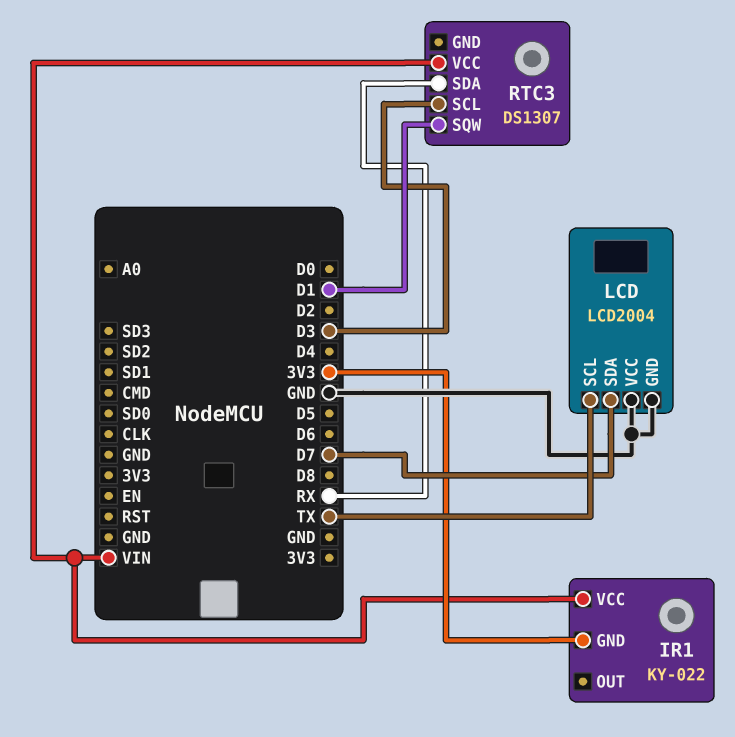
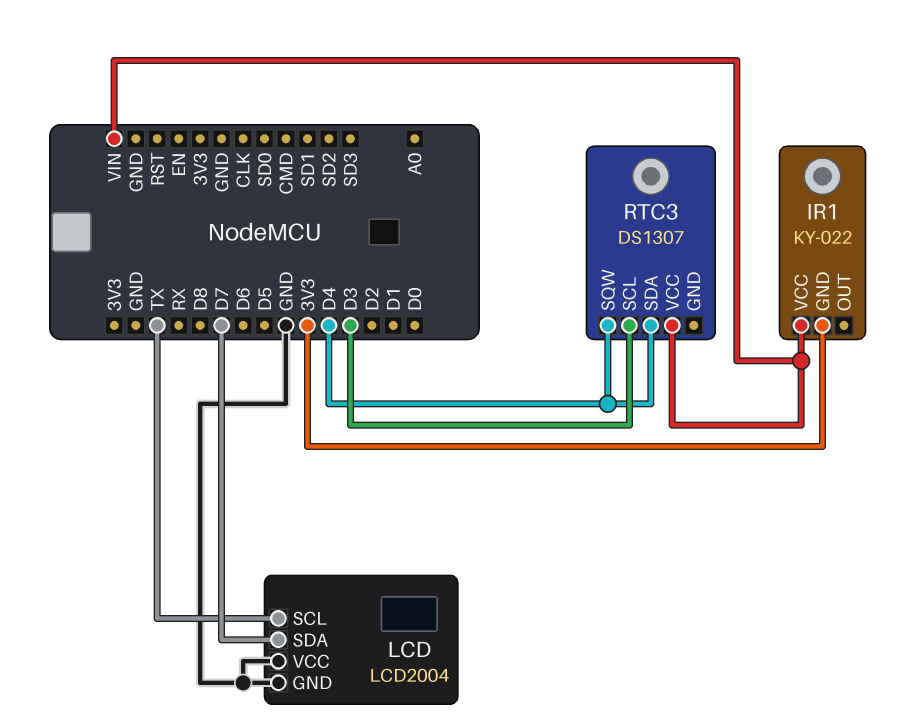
RTC3 pin SDA: RX -> D4
RTC3 pin SQW: D1 -> D4

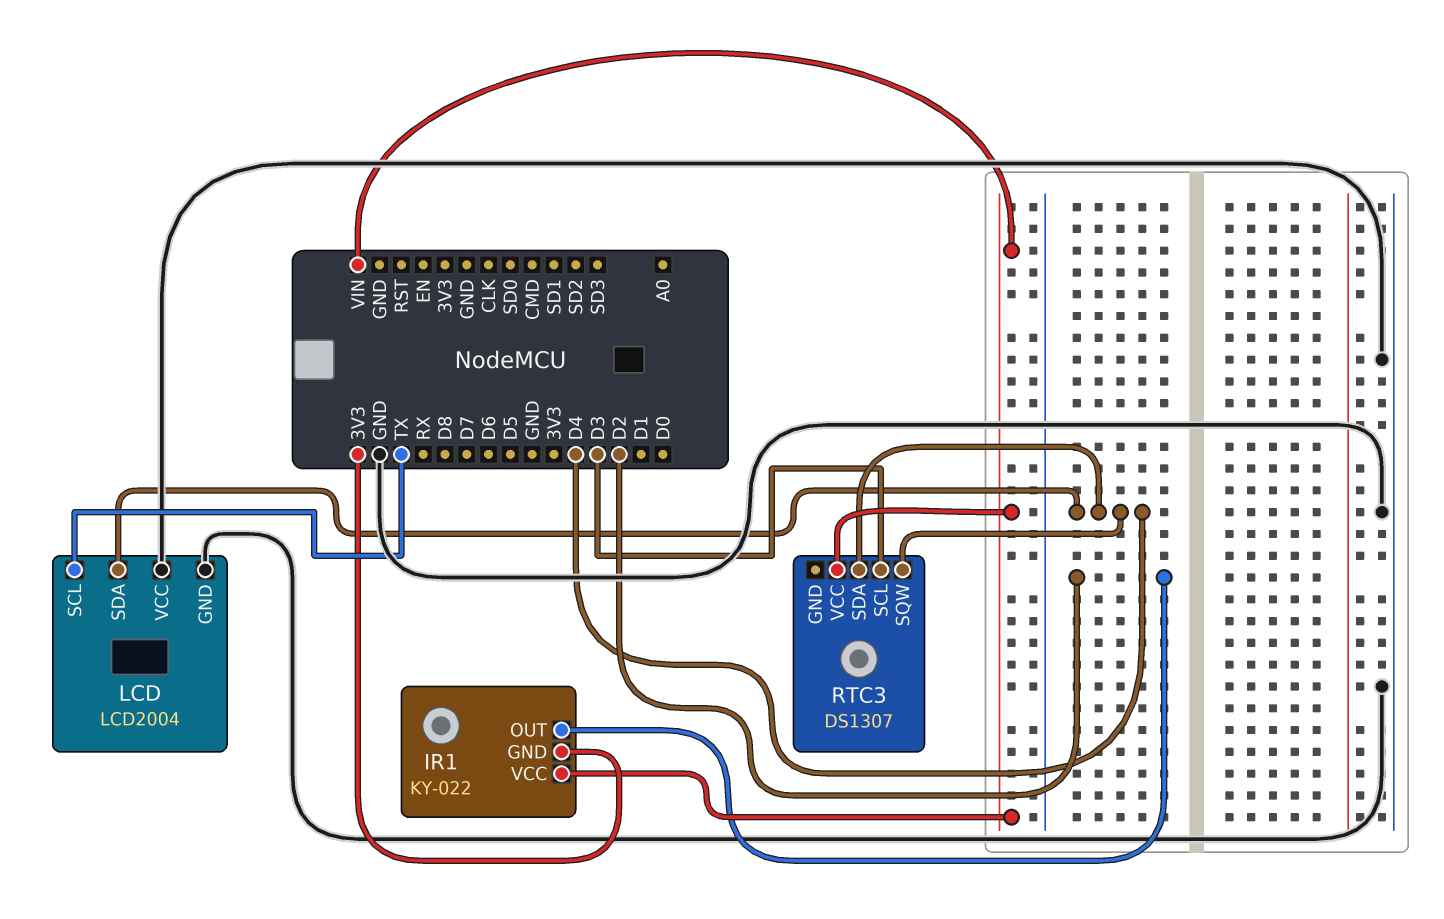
IR1 pin OUT: none -> D2
LCD pin SDA: D7 -> D4

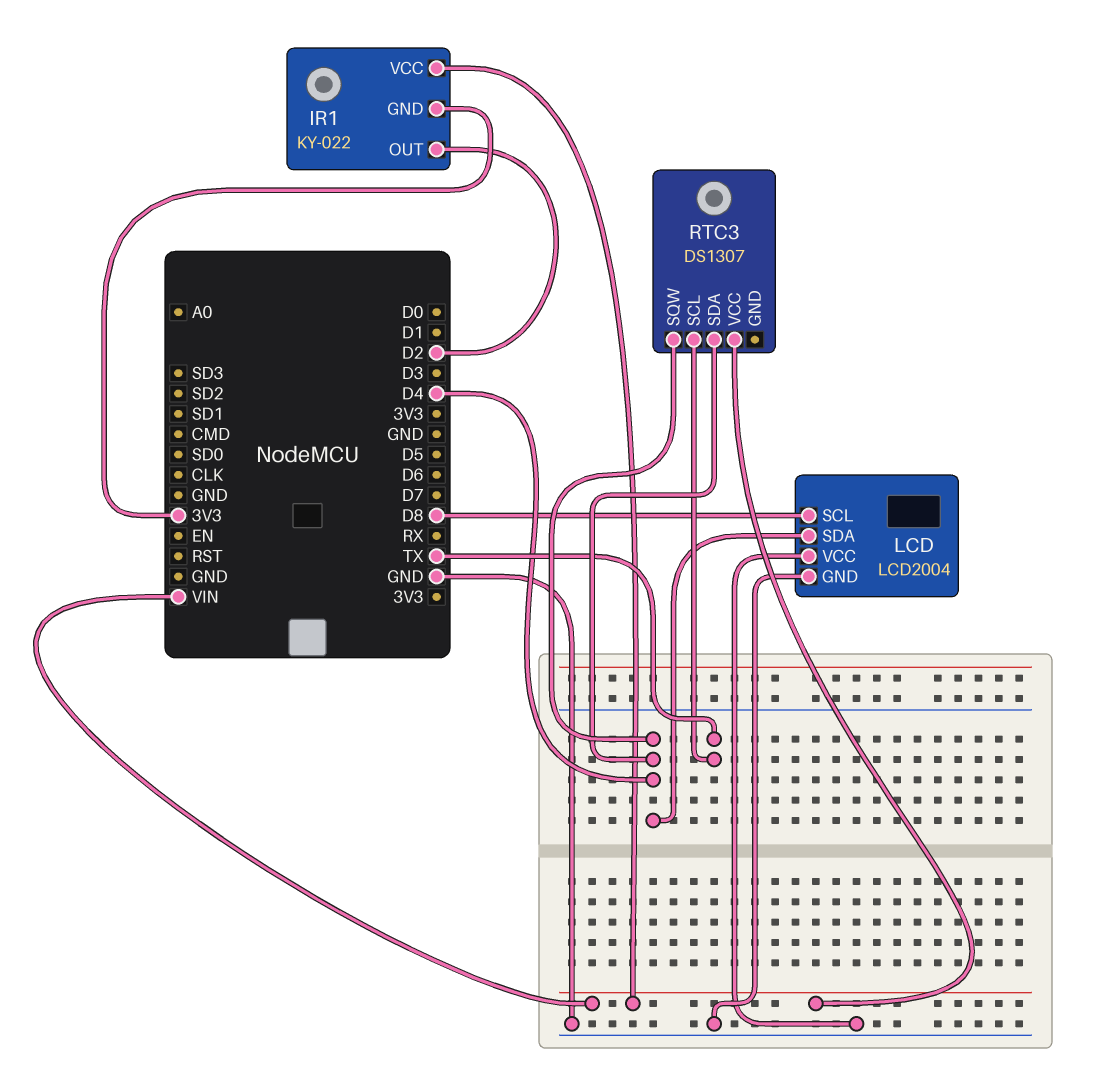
LCD pin SCL: TX -> D8
RTC3 pin SCL: D3 -> TX

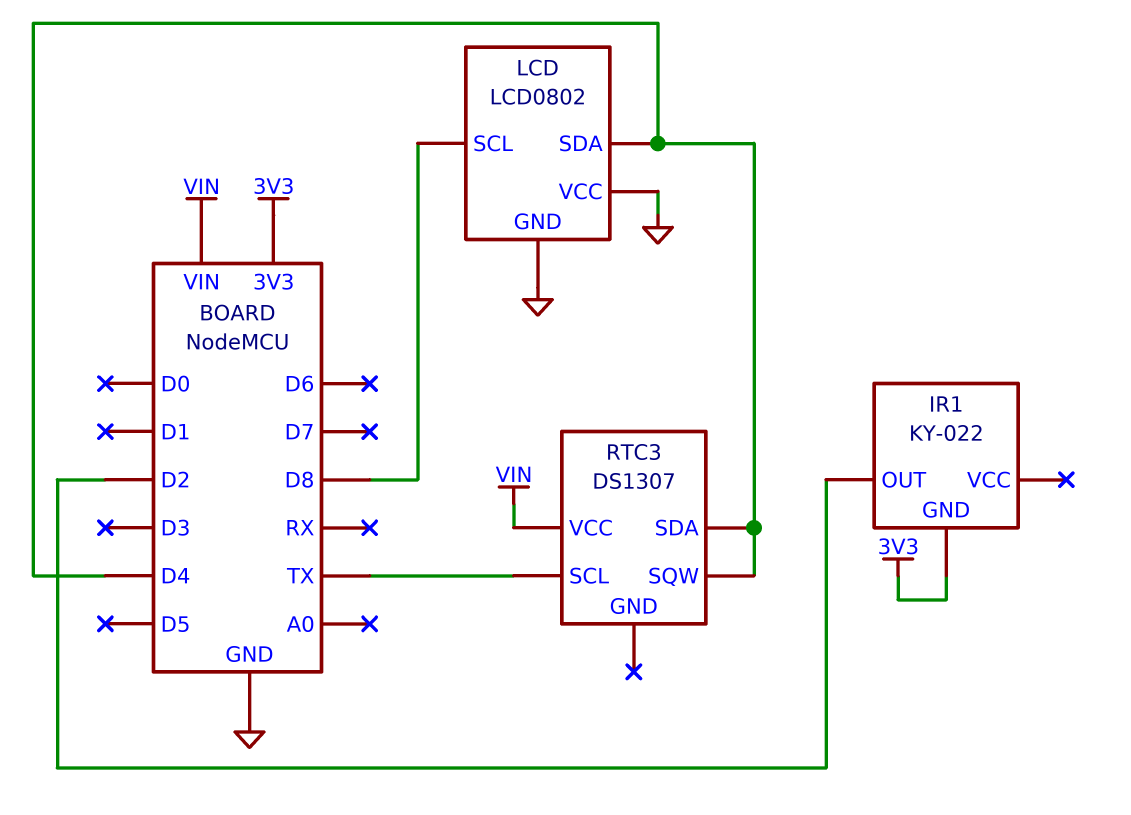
IR1 pin VCC: VIN -> none
LCD: LCD2004 -> LCD0802

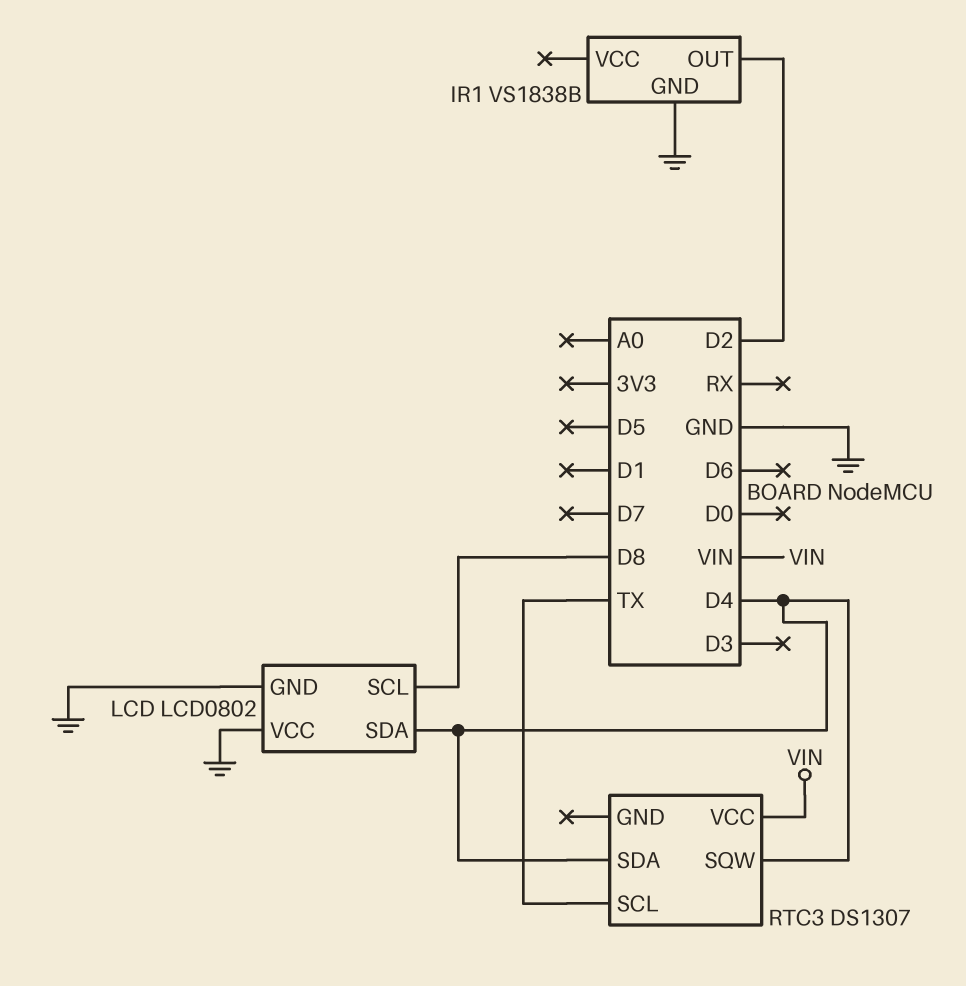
IR1: KY-022 -> VS1838B
IR1 pin GND: 3V3 -> GND

